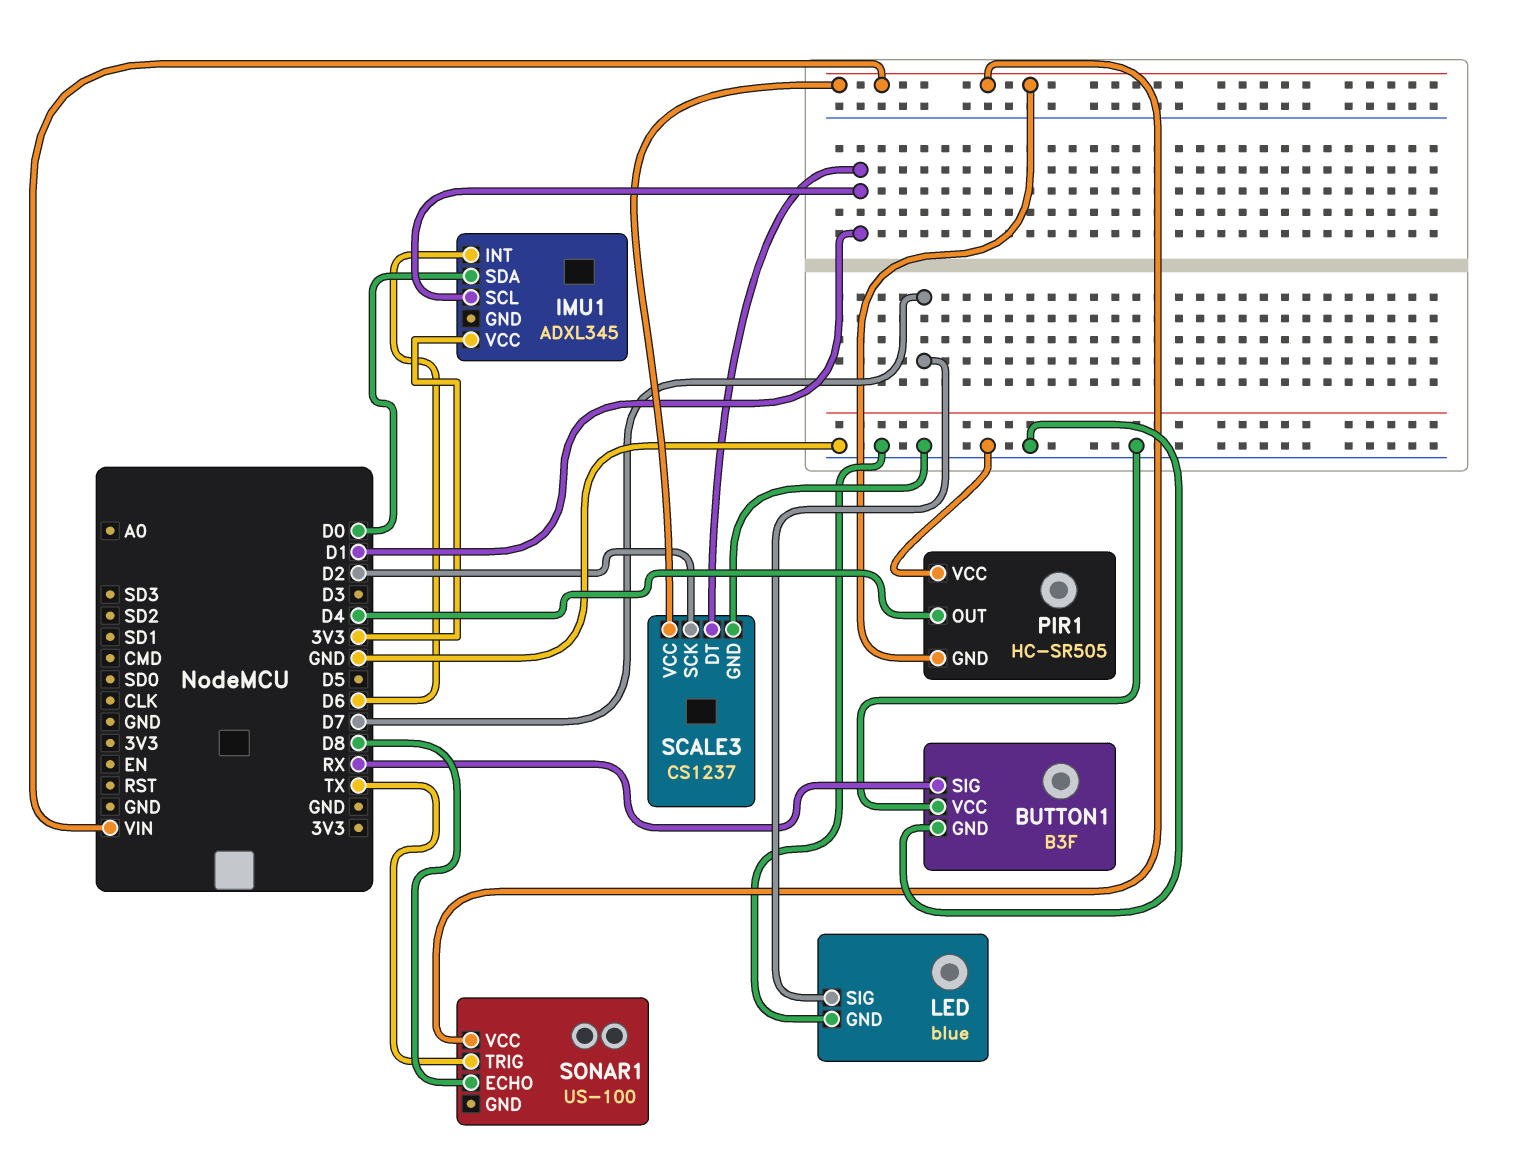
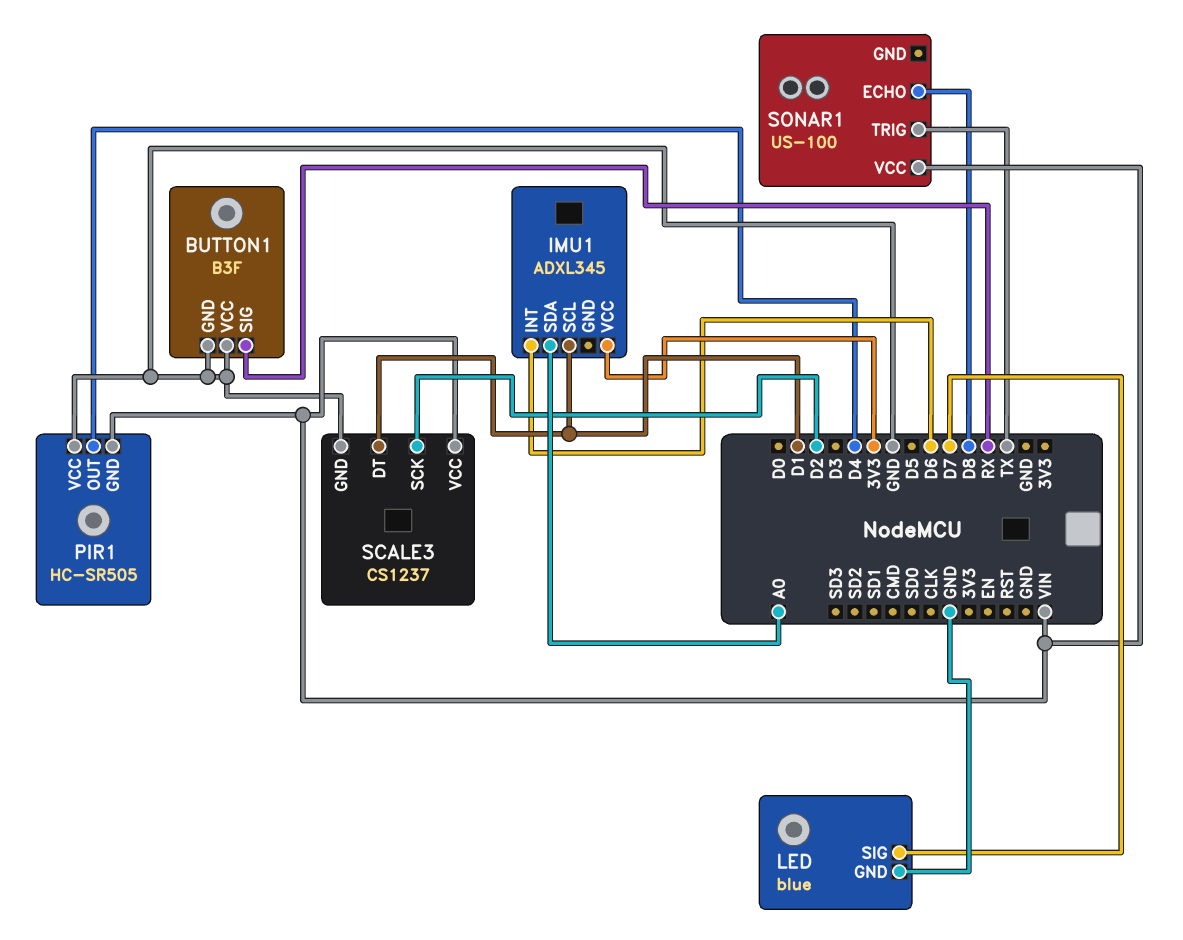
IMU1 pin SDA: D0 -> A0

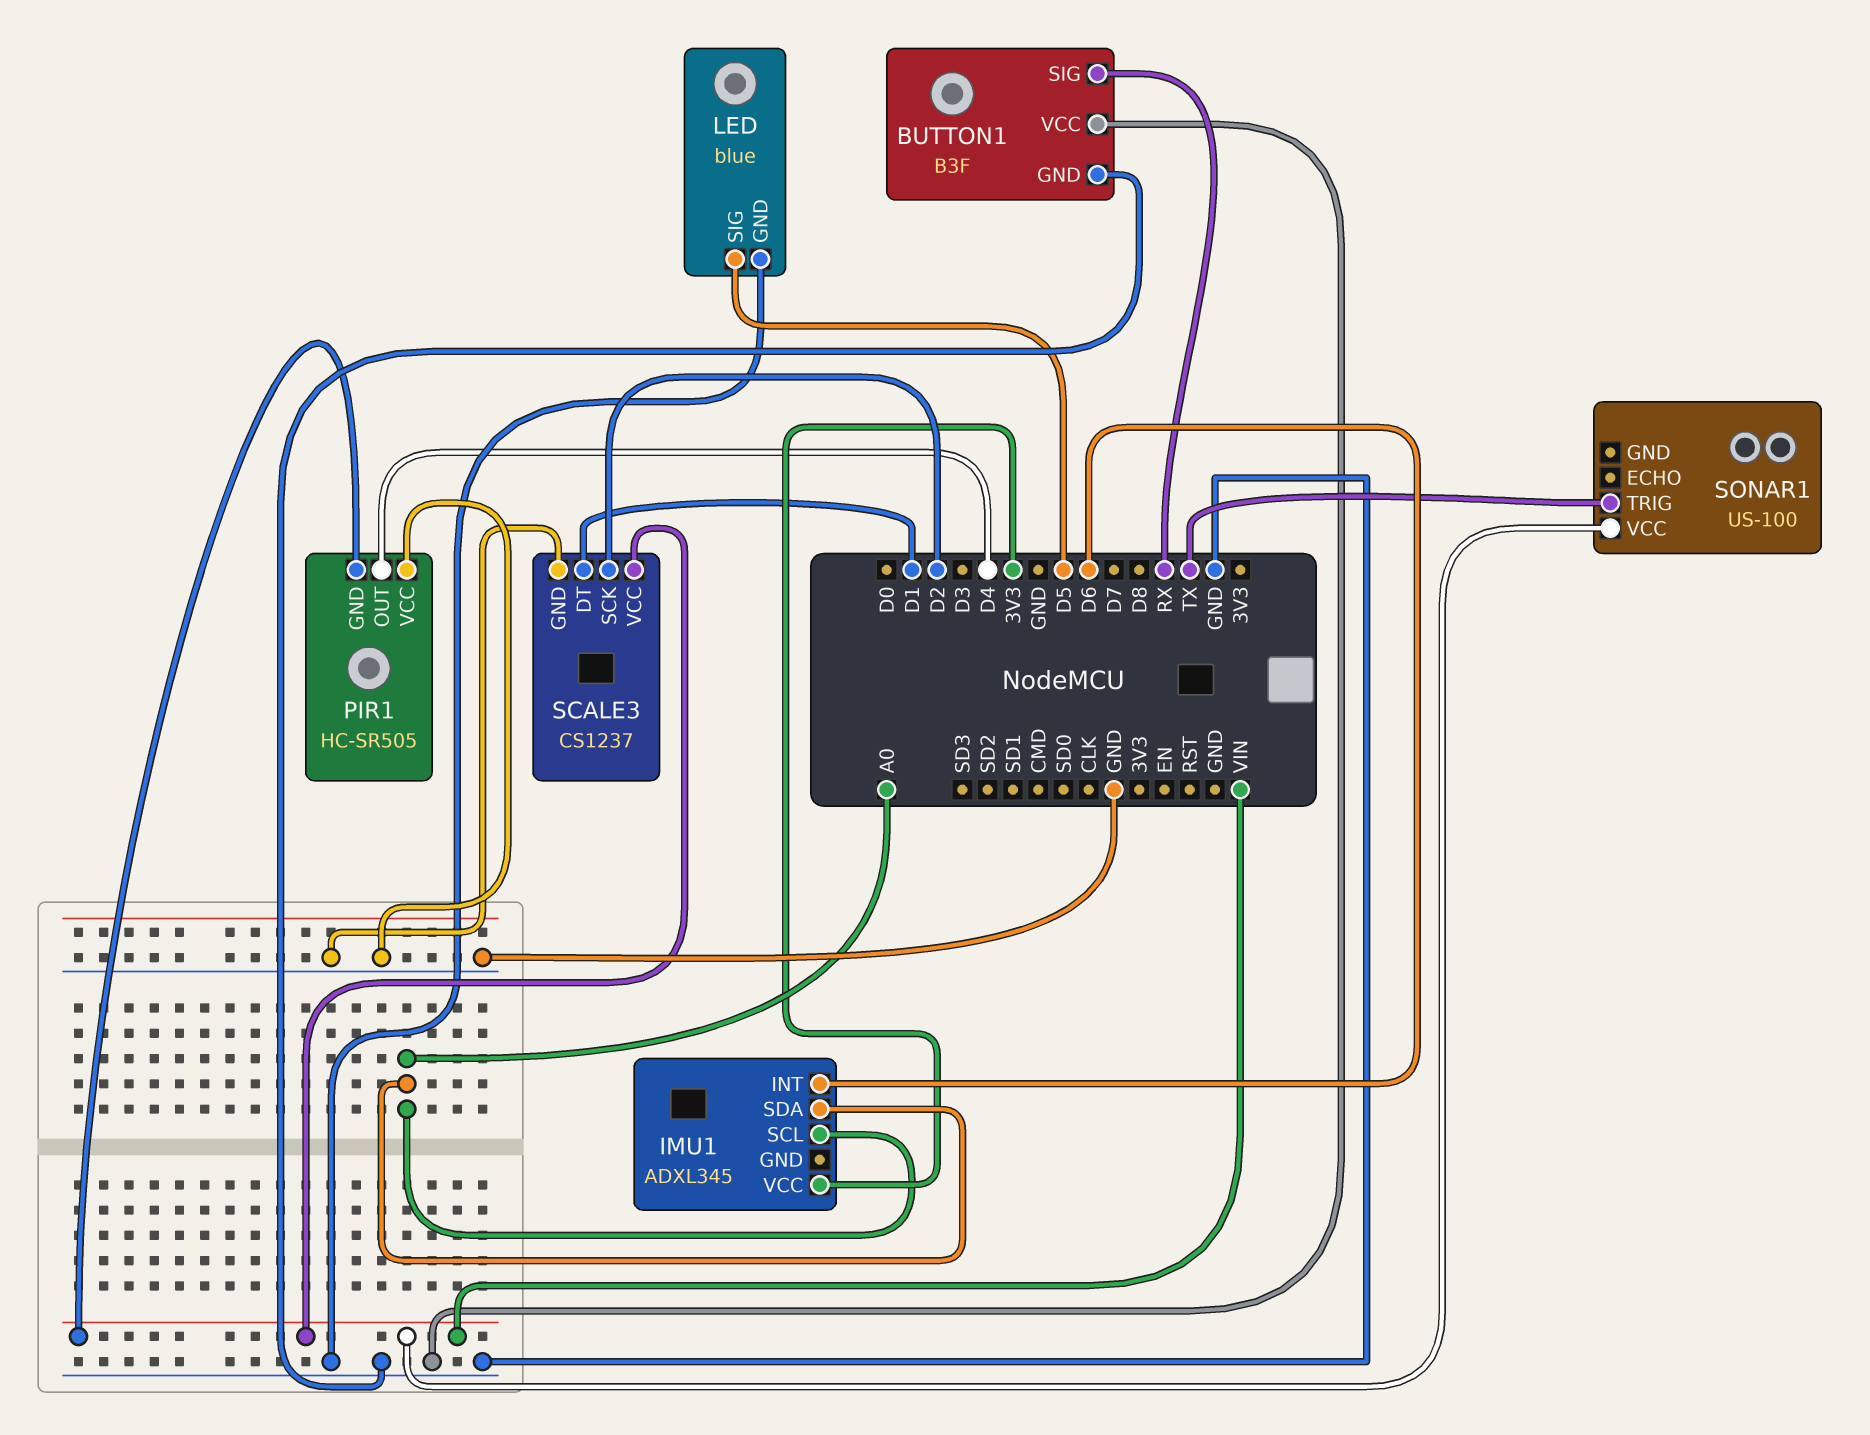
IMU1 pin SCL: D1 -> A0
LED pin SIG: D7 -> D5
SONAR1 pin ECHO: D8 -> none

